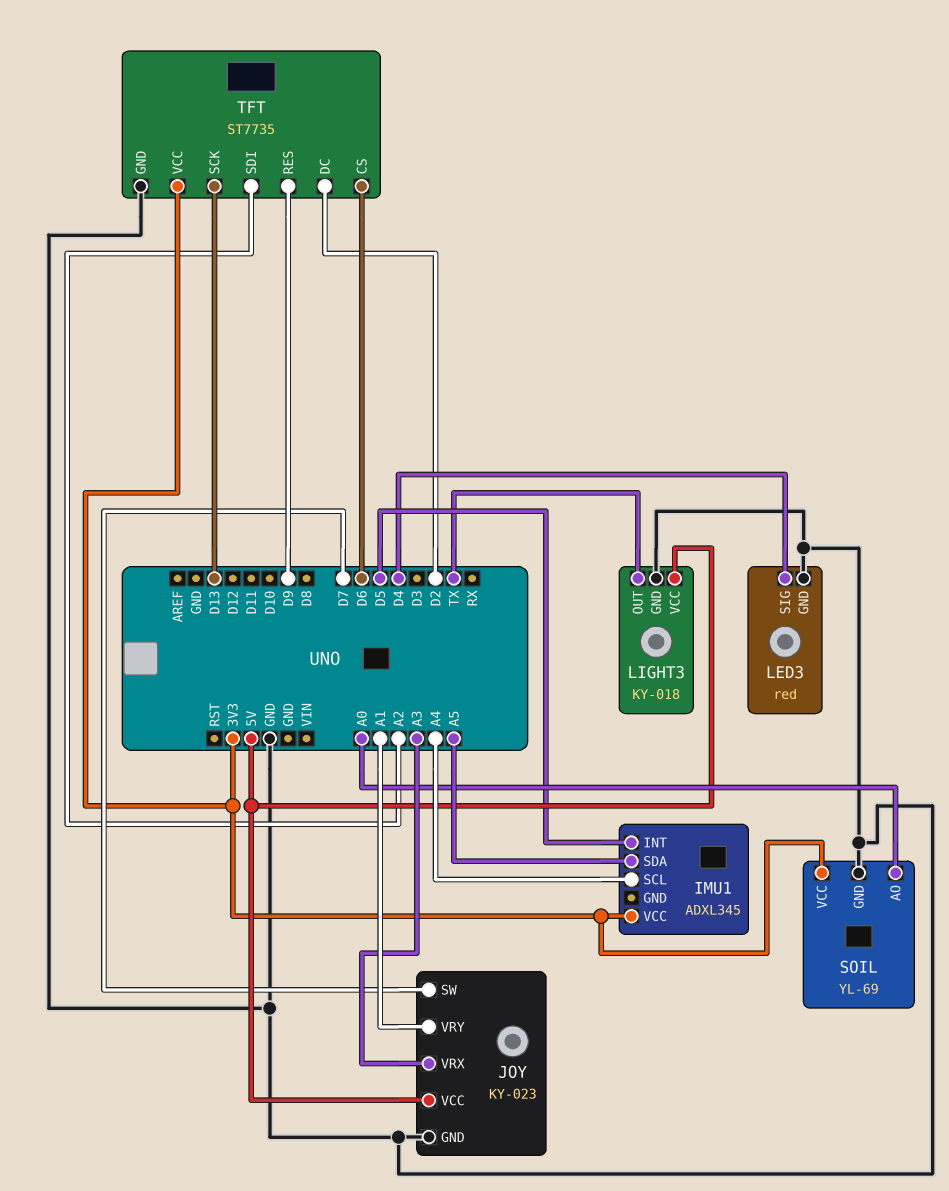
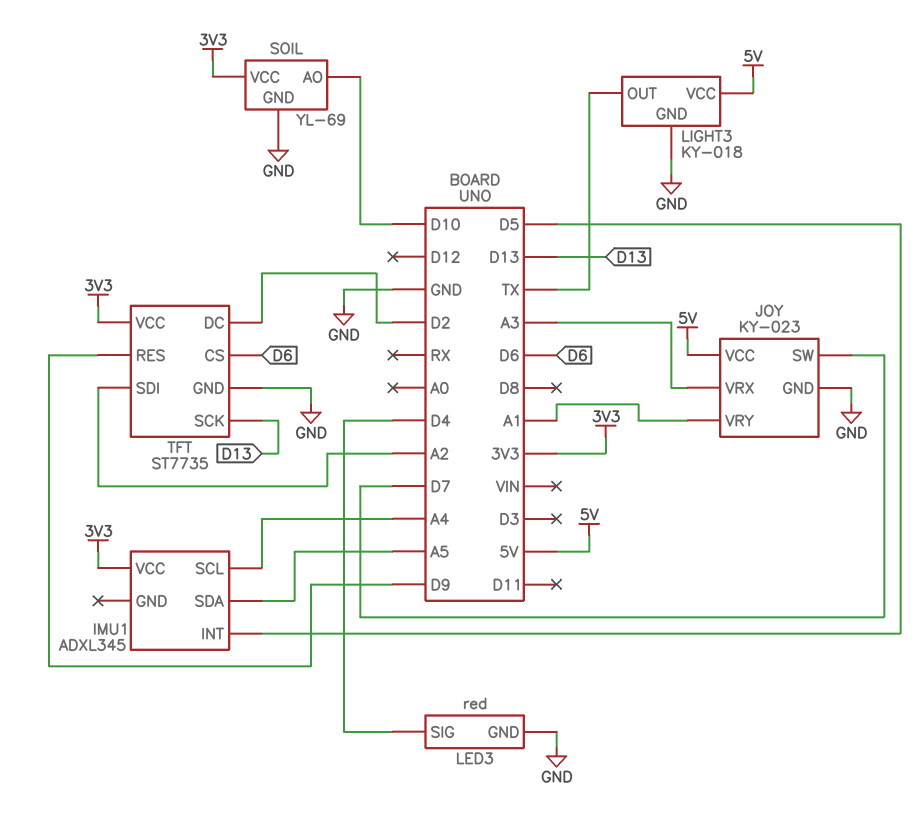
SOIL pin AO: A0 -> D10

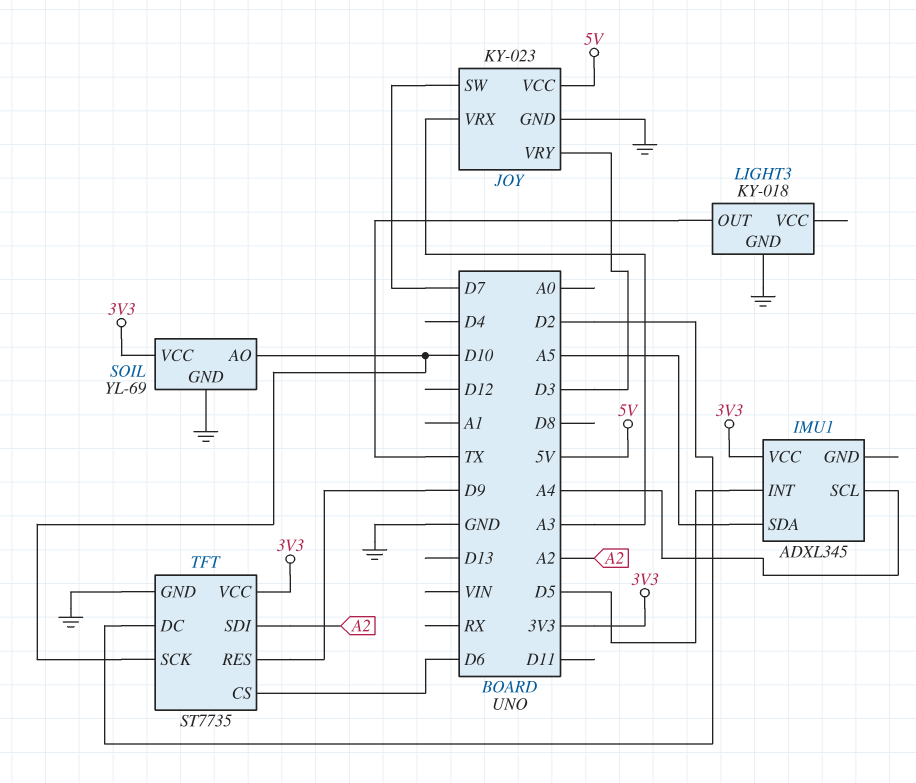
JOY pin VRY: A1 -> D3
LED3: red -> none
LED3 pin GND: GND -> none
LED3 pin SIG: D4 -> none
LIGHT3 pin VCC: 5V -> none
TFT pin SCK: D13 -> D10

